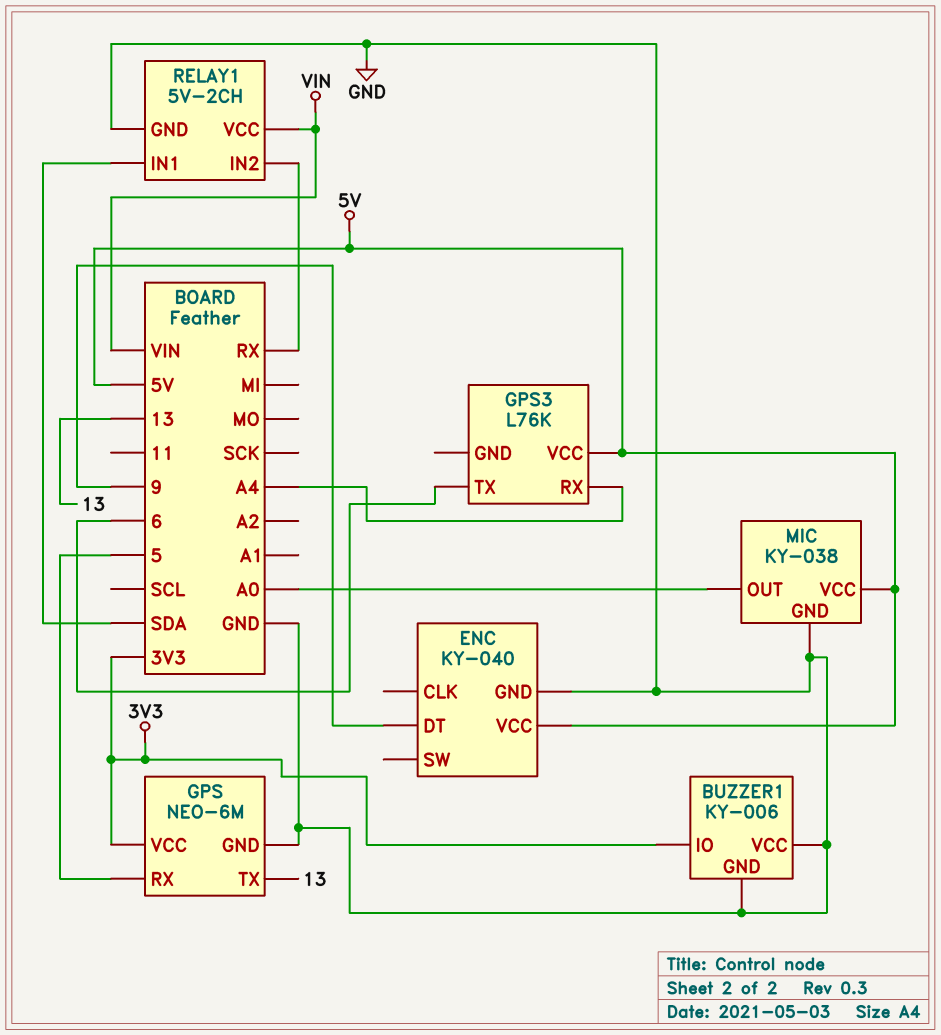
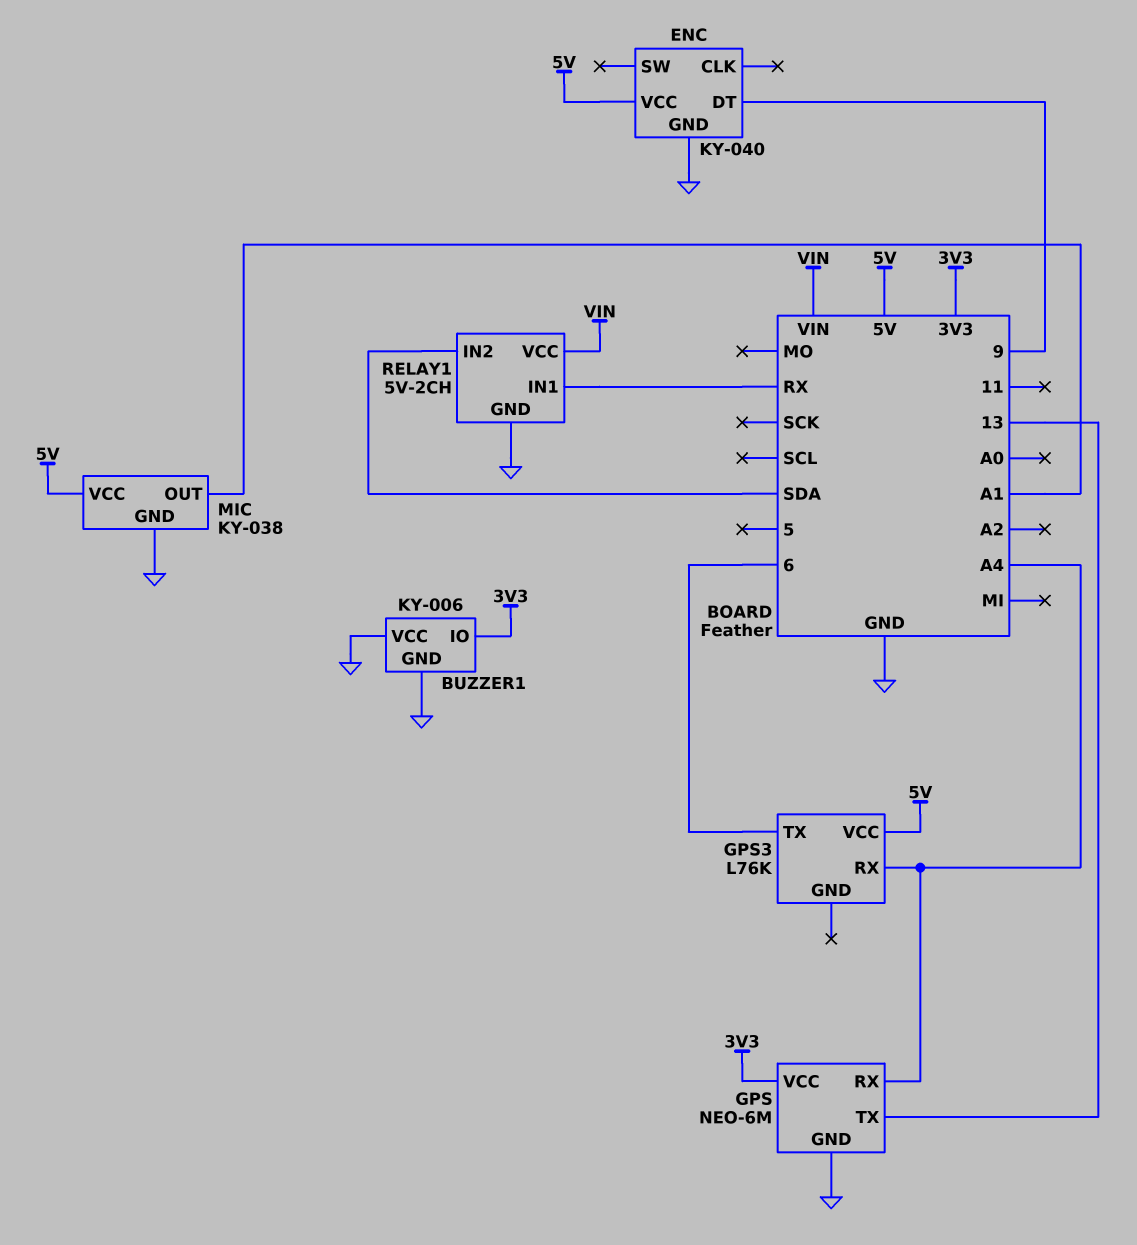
GPS pin RX: 5 -> A4
MIC pin OUT: A0 -> A1
RELAY1 pin IN1: SDA -> RX
RELAY1 pin IN2: RX -> SDA

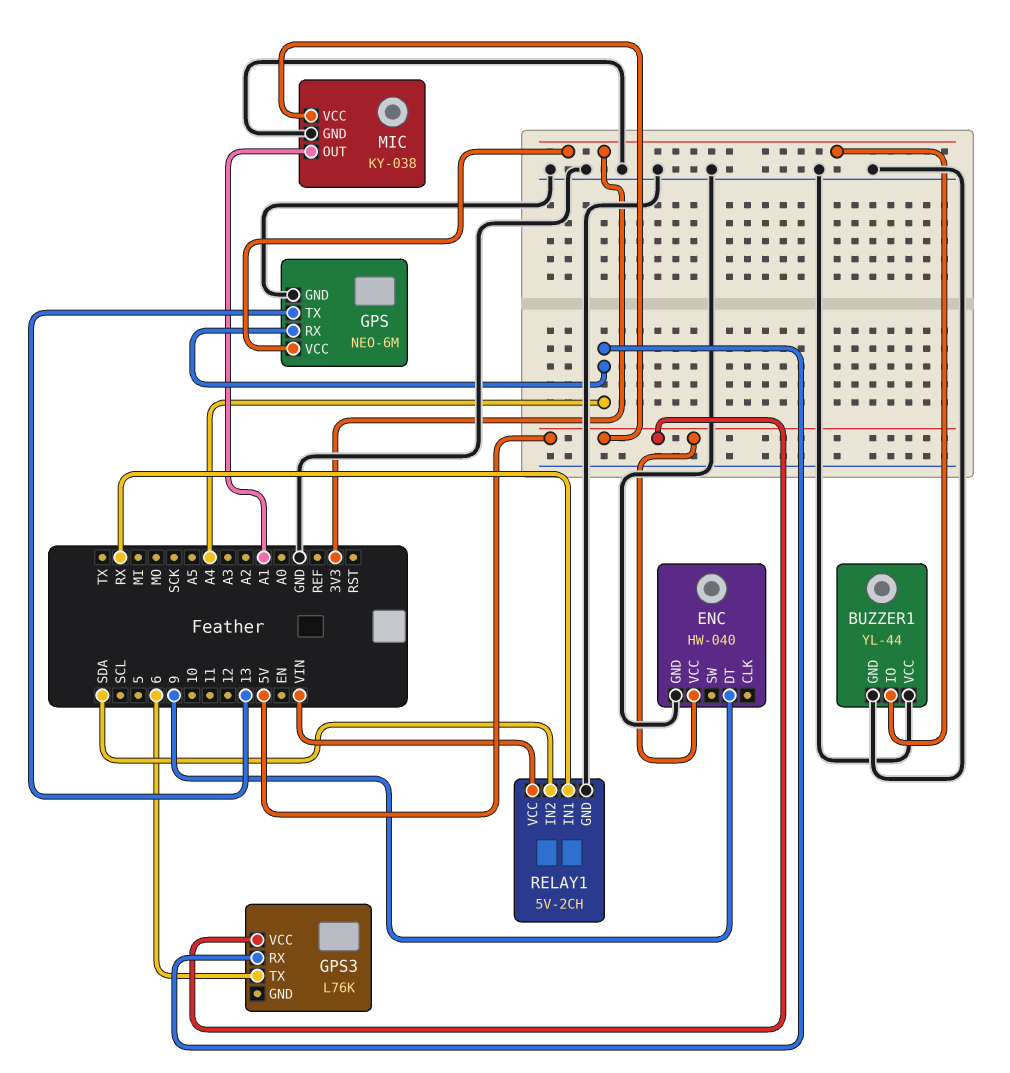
BUZZER1: KY-006 -> YL-44
ENC: KY-040 -> HW-040

